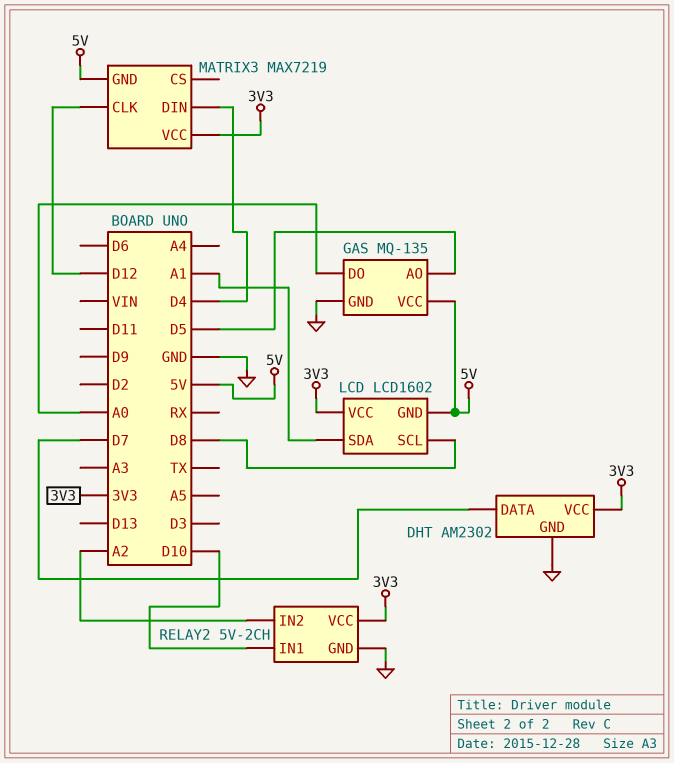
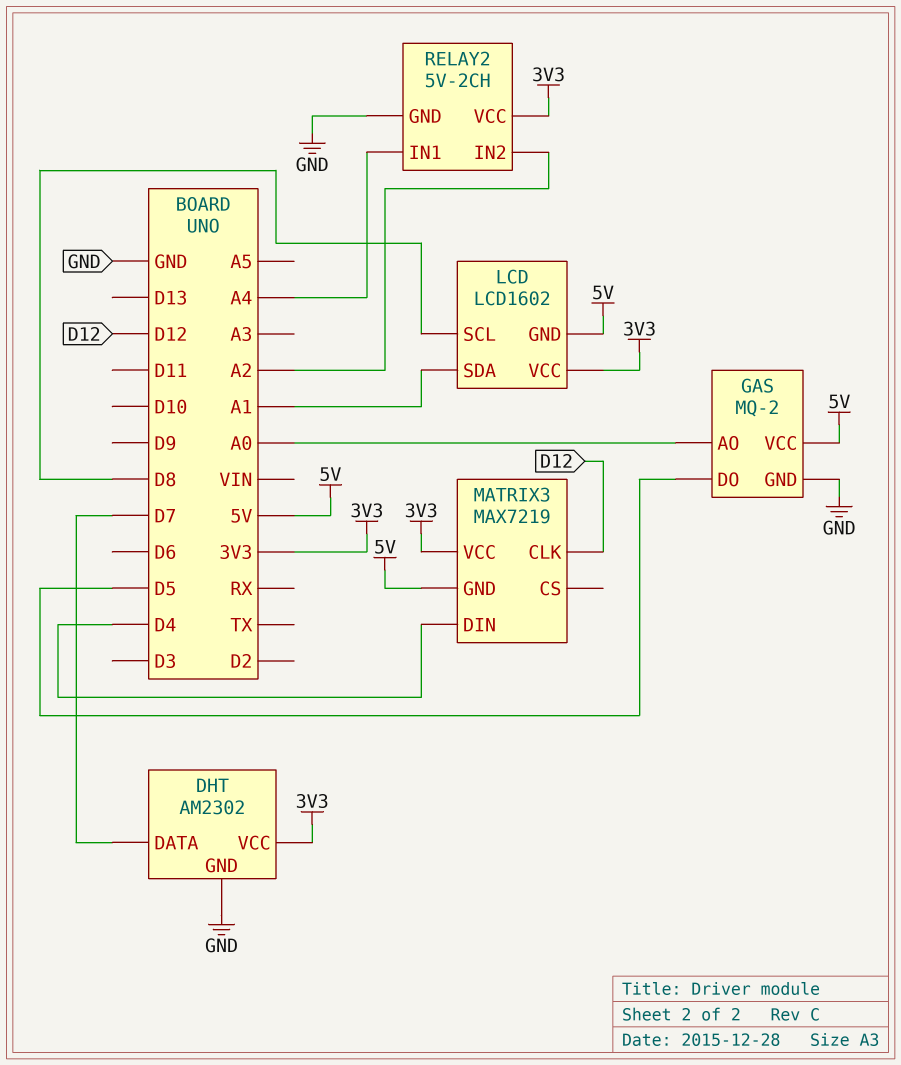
GAS: MQ-135 -> MQ-2
GAS pin AO: D5 -> A0
GAS pin DO: A0 -> D5
RELAY2 pin IN1: D10 -> A4

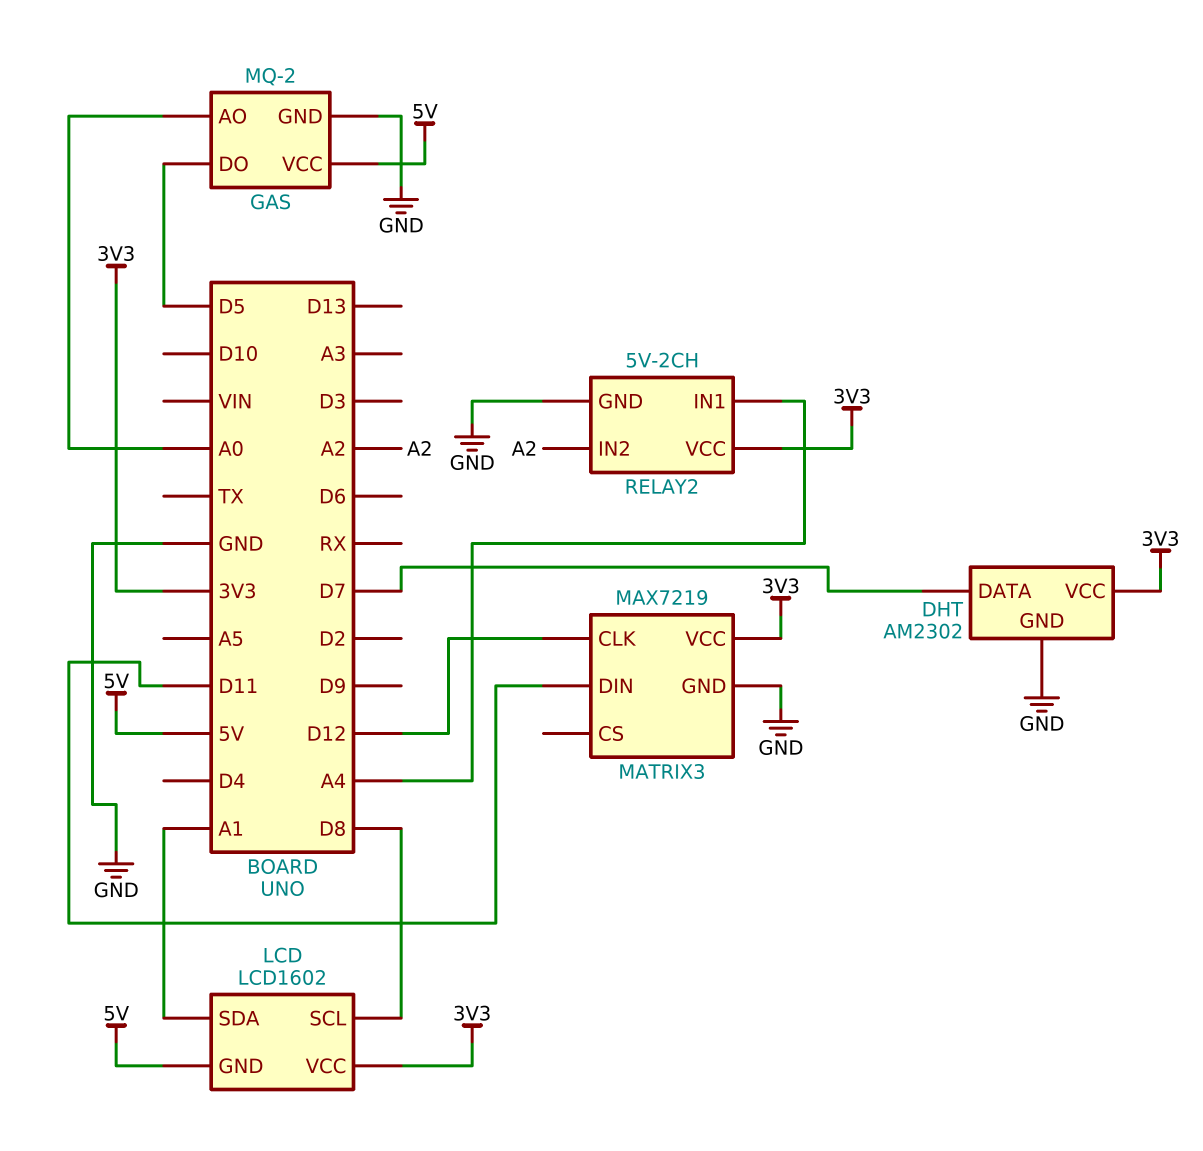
MATRIX3 pin DIN: D4 -> D11
MATRIX3 pin GND: 5V -> GND

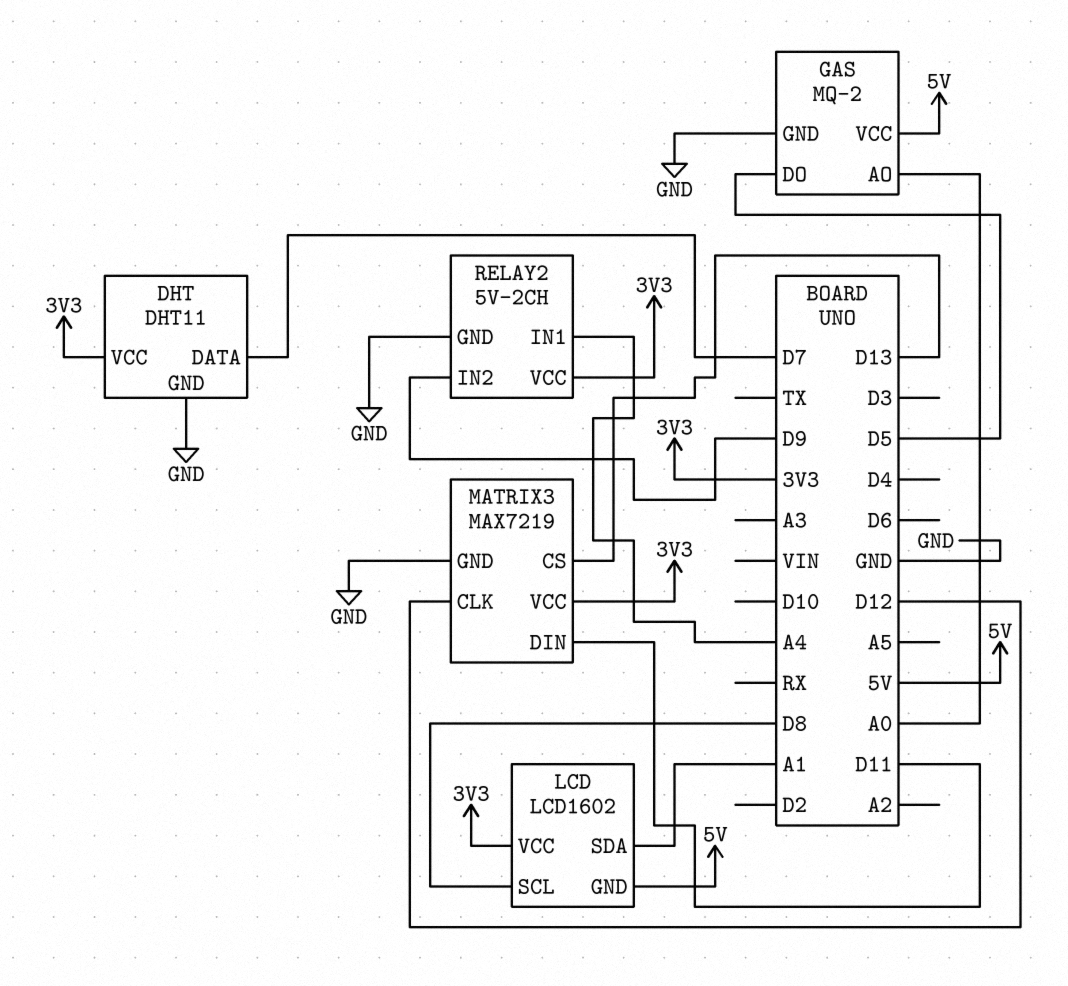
DHT: AM2302 -> DHT11
MATRIX3 pin CS: none -> D13
RELAY2 pin IN2: A2 -> D9

